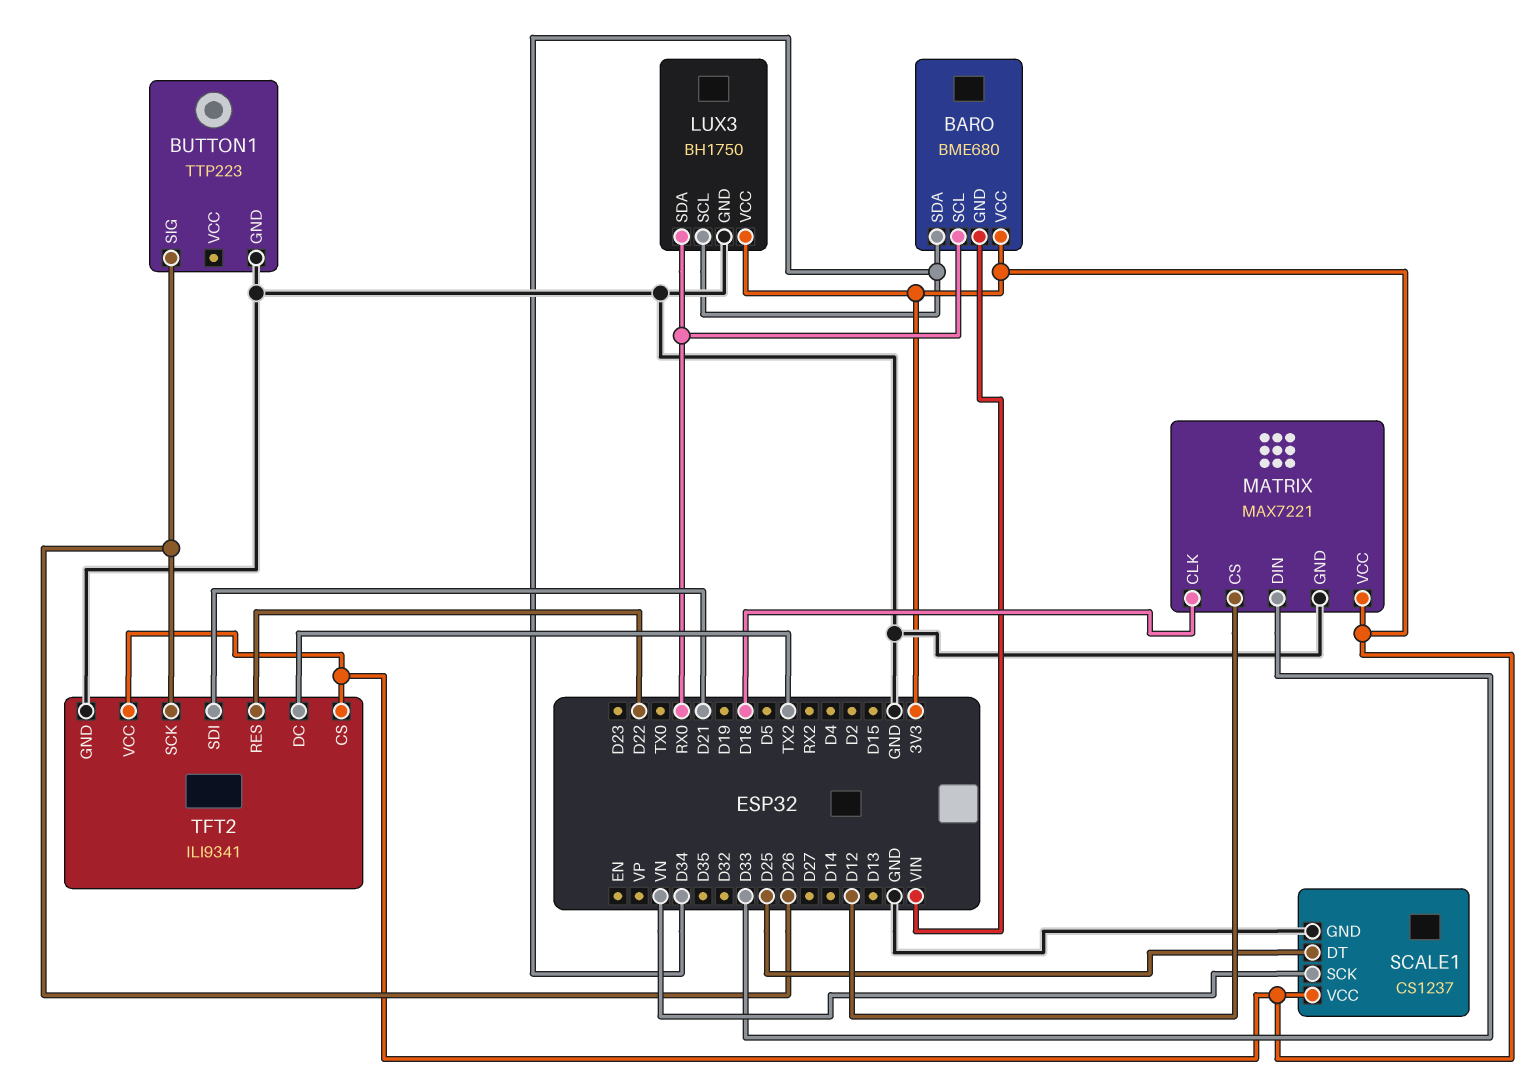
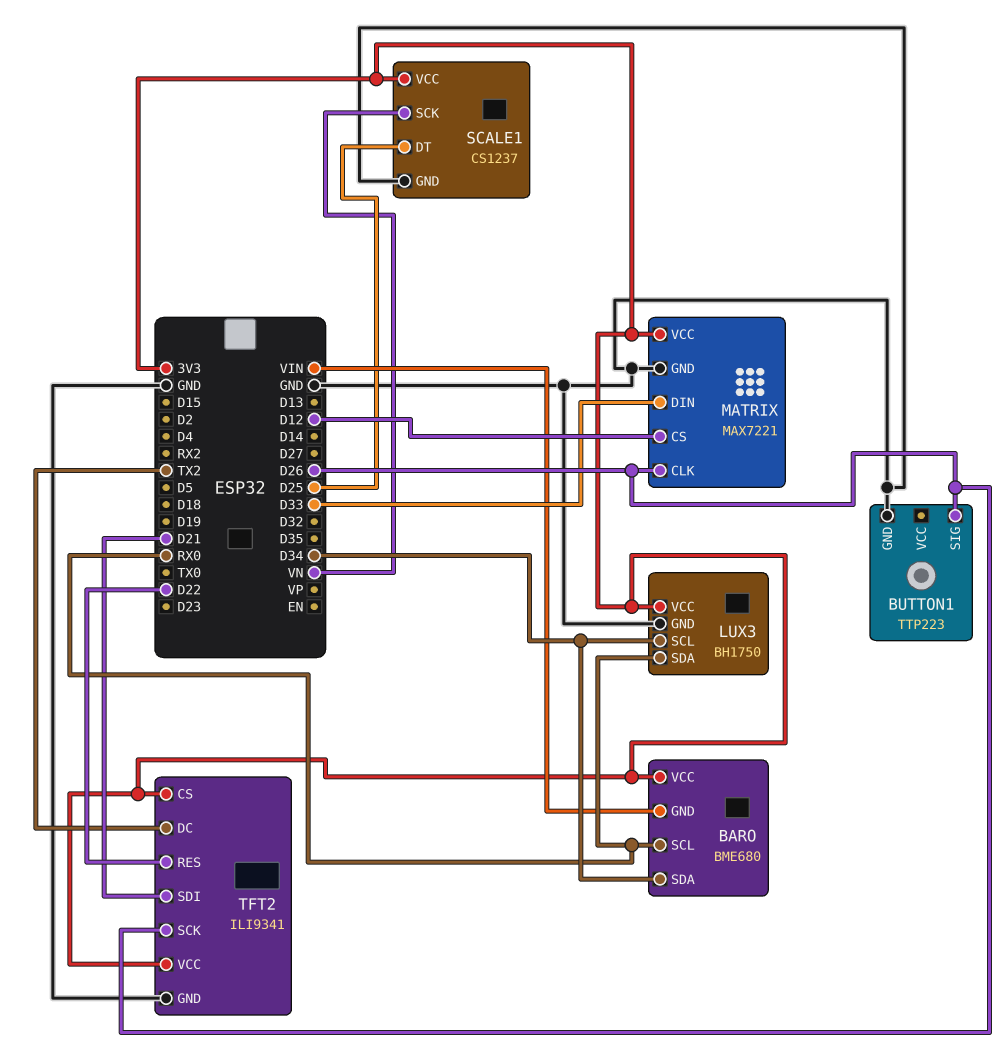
MATRIX pin CLK: D18 -> D26

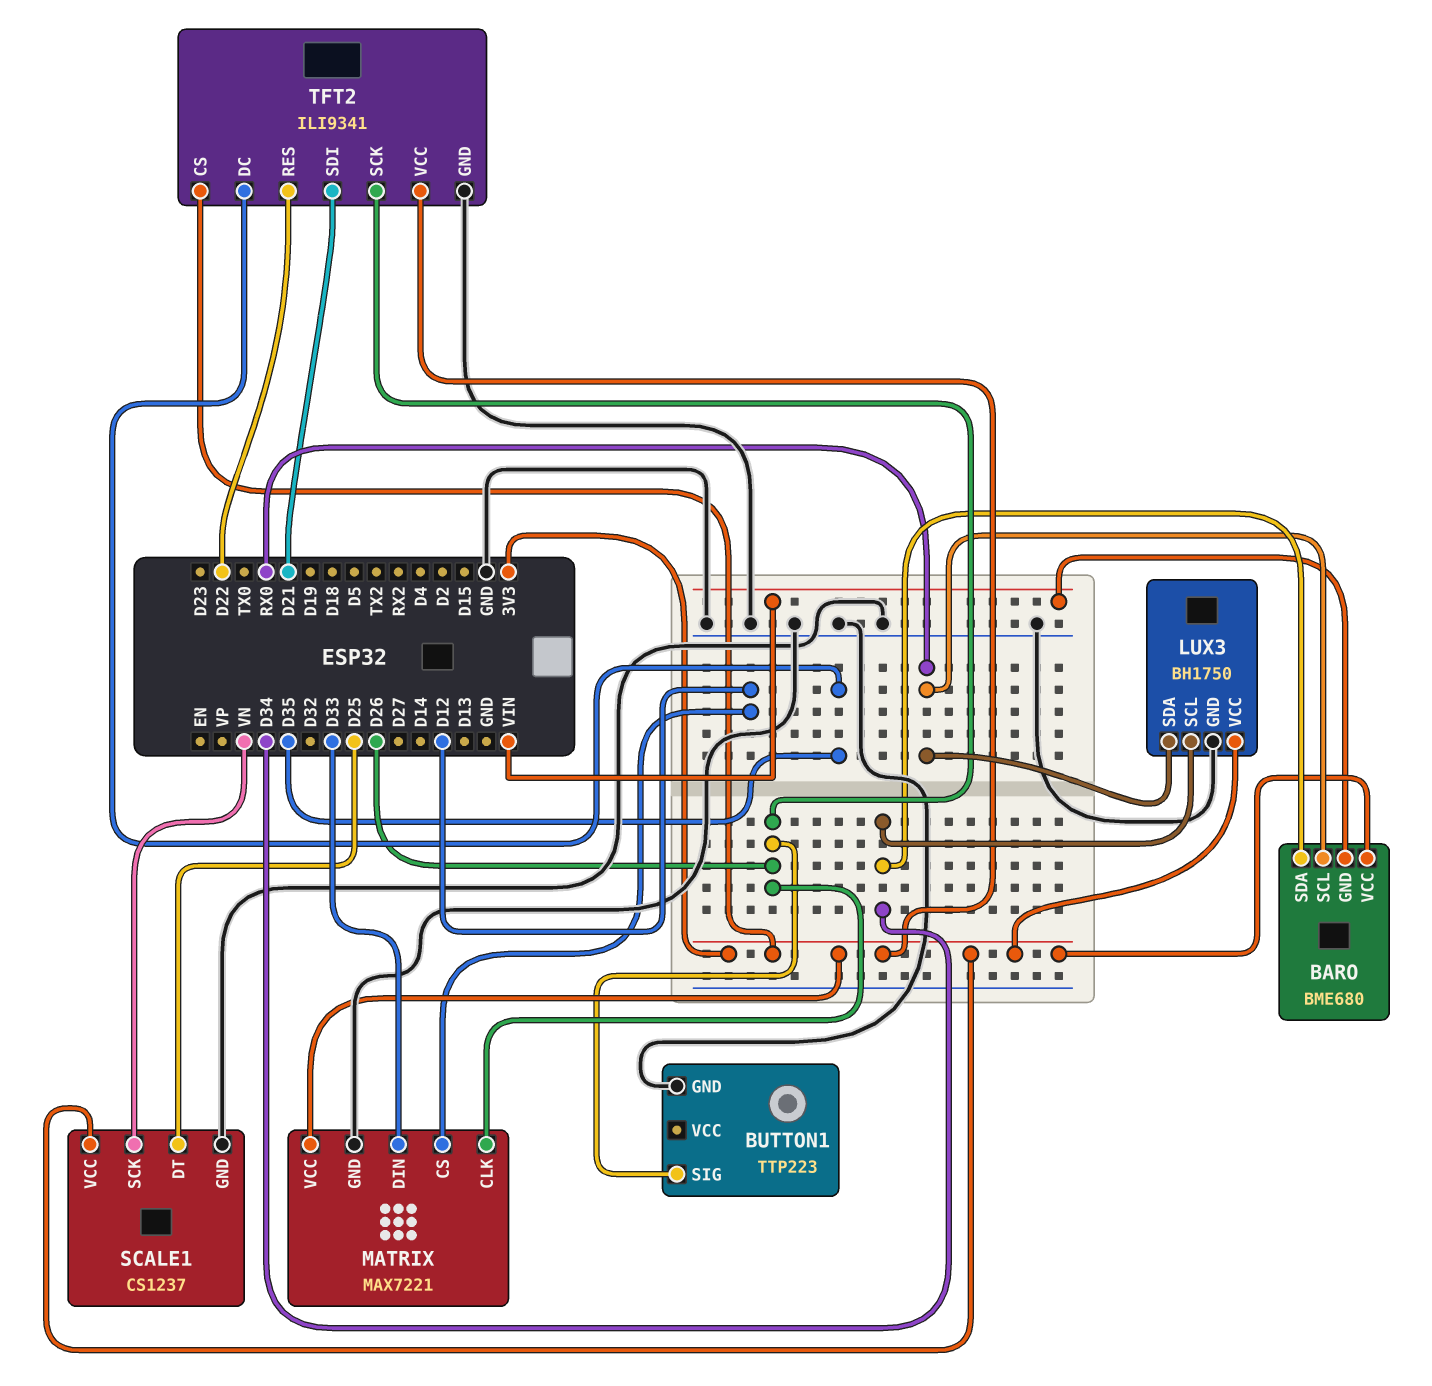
TFT2 pin DC: TX2 -> D35

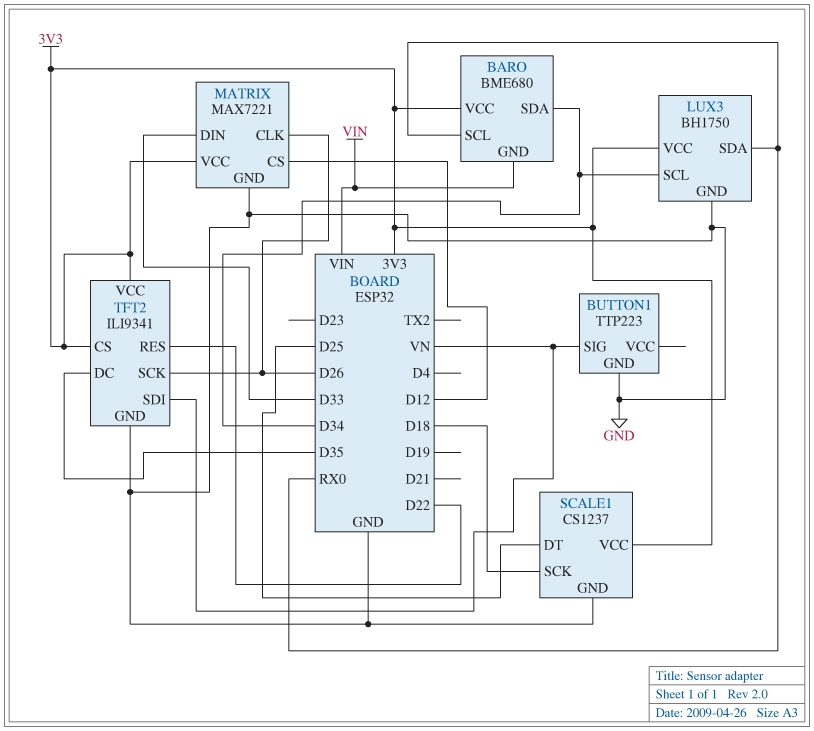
BUTTON1 pin SIG: D26 -> VN
SCALE1 pin SCK: VN -> D18
TFT2 pin SDI: D21 -> VN

